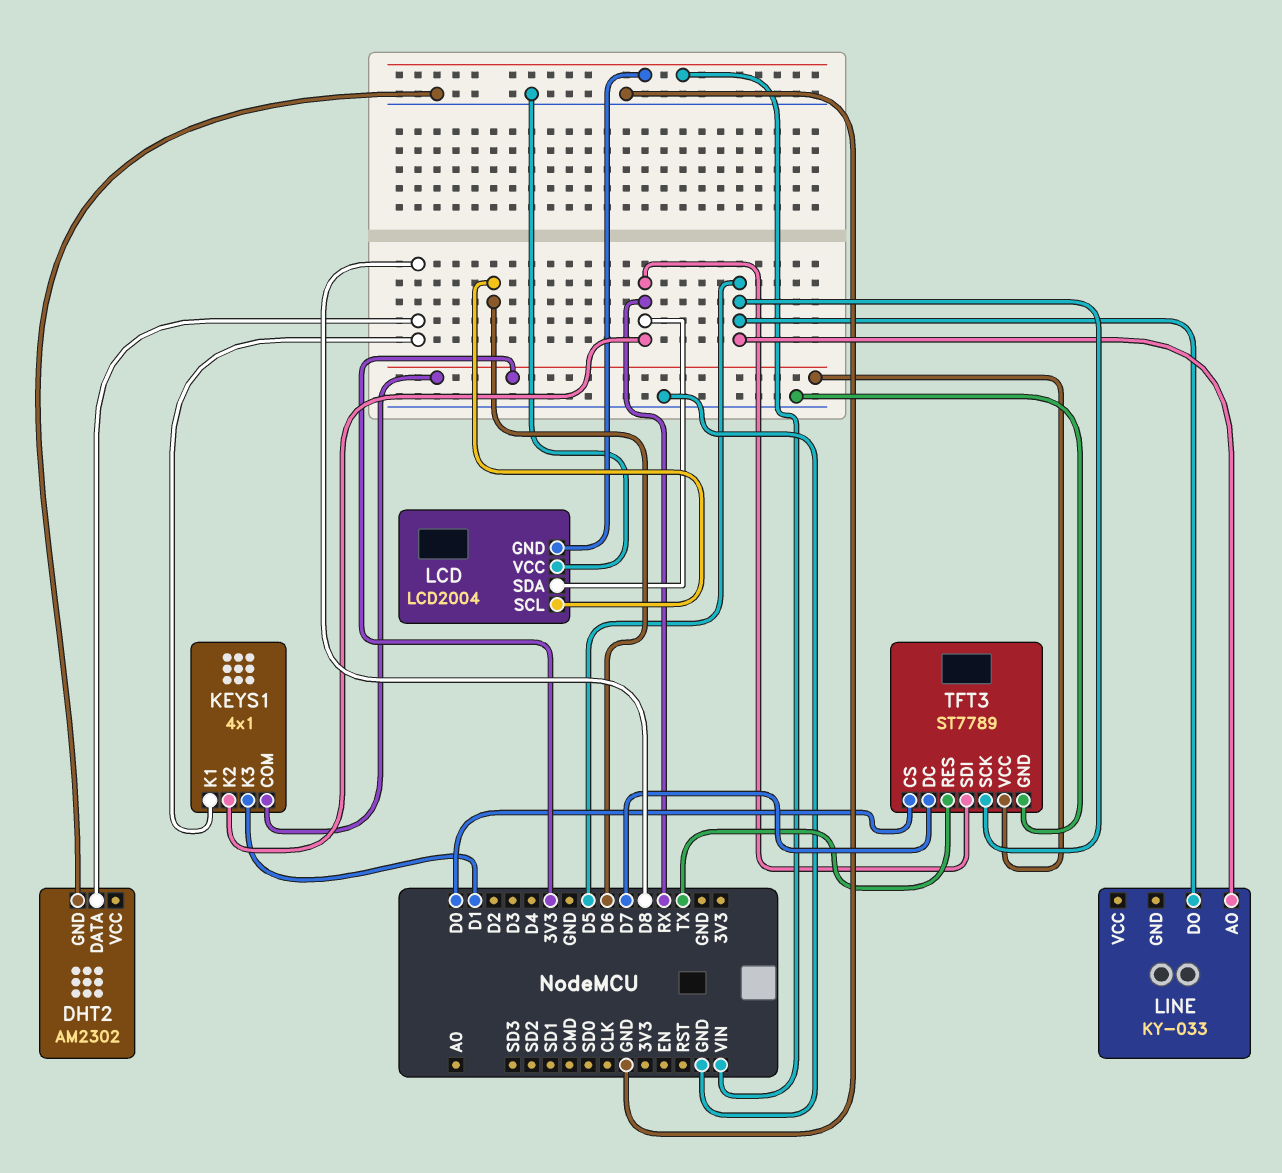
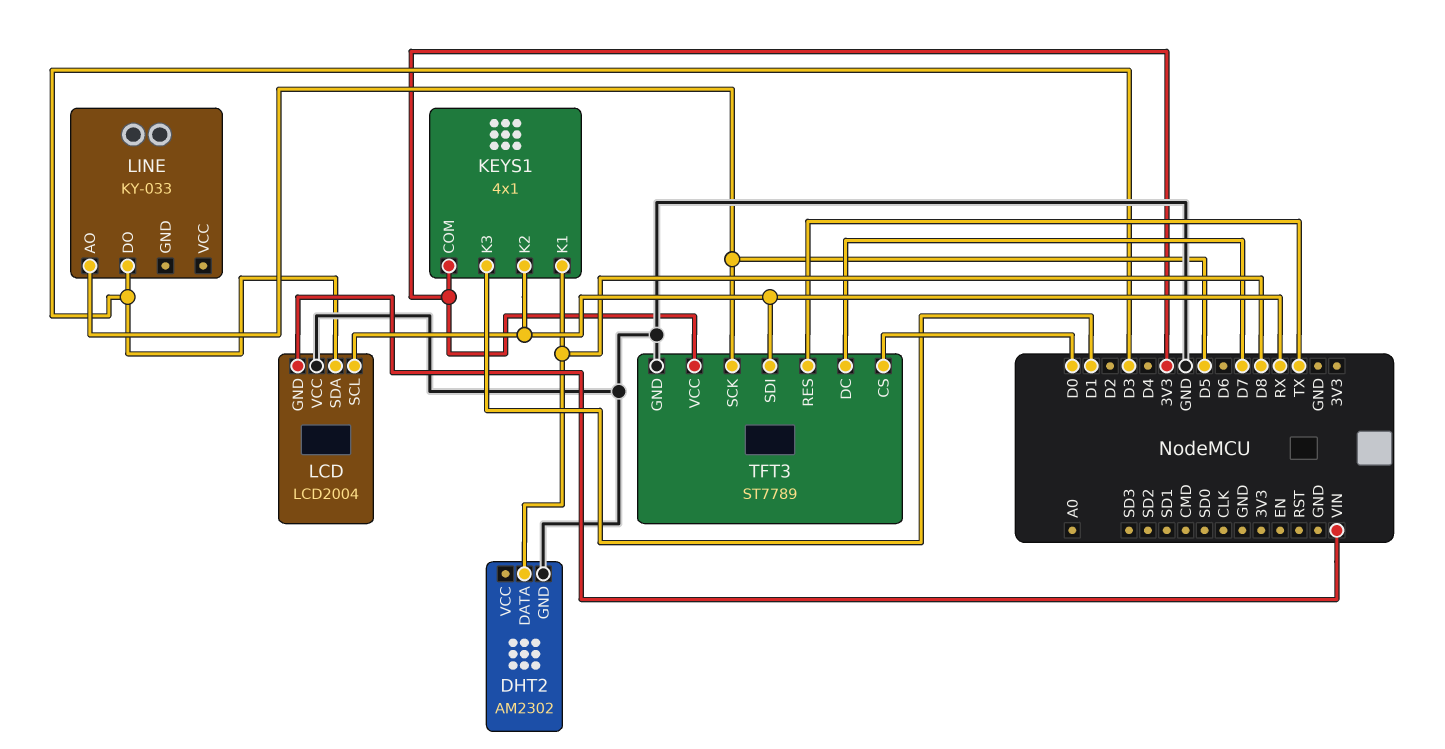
LCD pin SCL: D6 -> RX
LCD pin SDA: RX -> D3
LINE pin DO: D5 -> D3

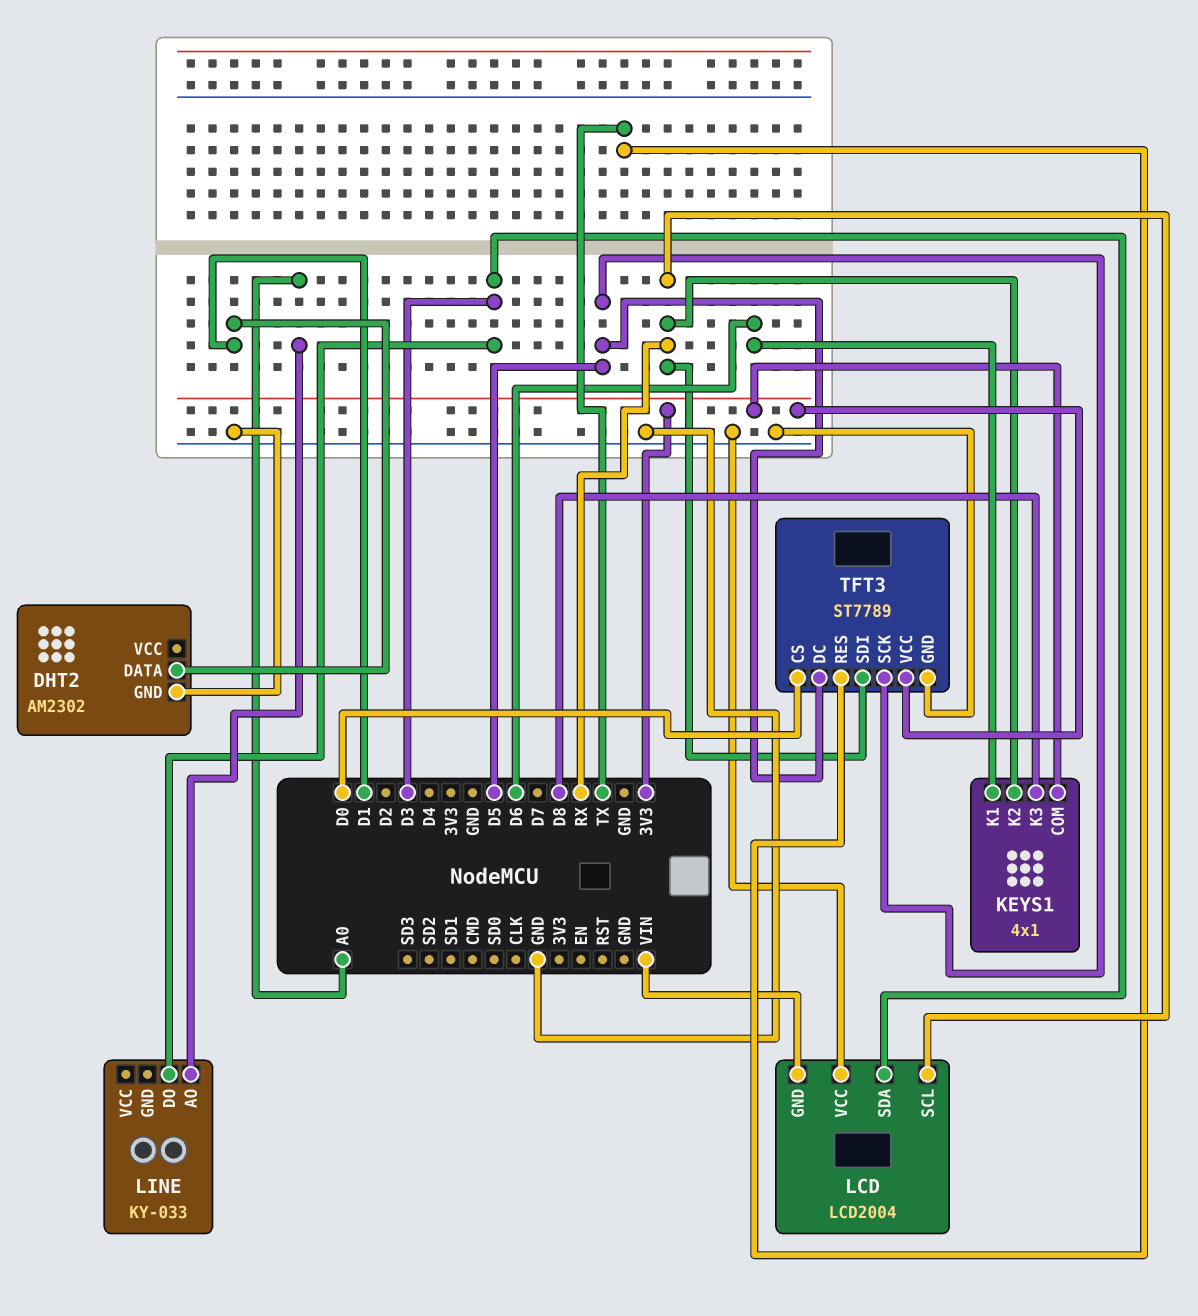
DHT2 pin DATA: D8 -> D1
KEYS1 pin K1: D8 -> D6
KEYS1 pin K3: D1 -> D8
LINE pin AO: D5 -> A0
TFT3 pin DC: D7 -> D5

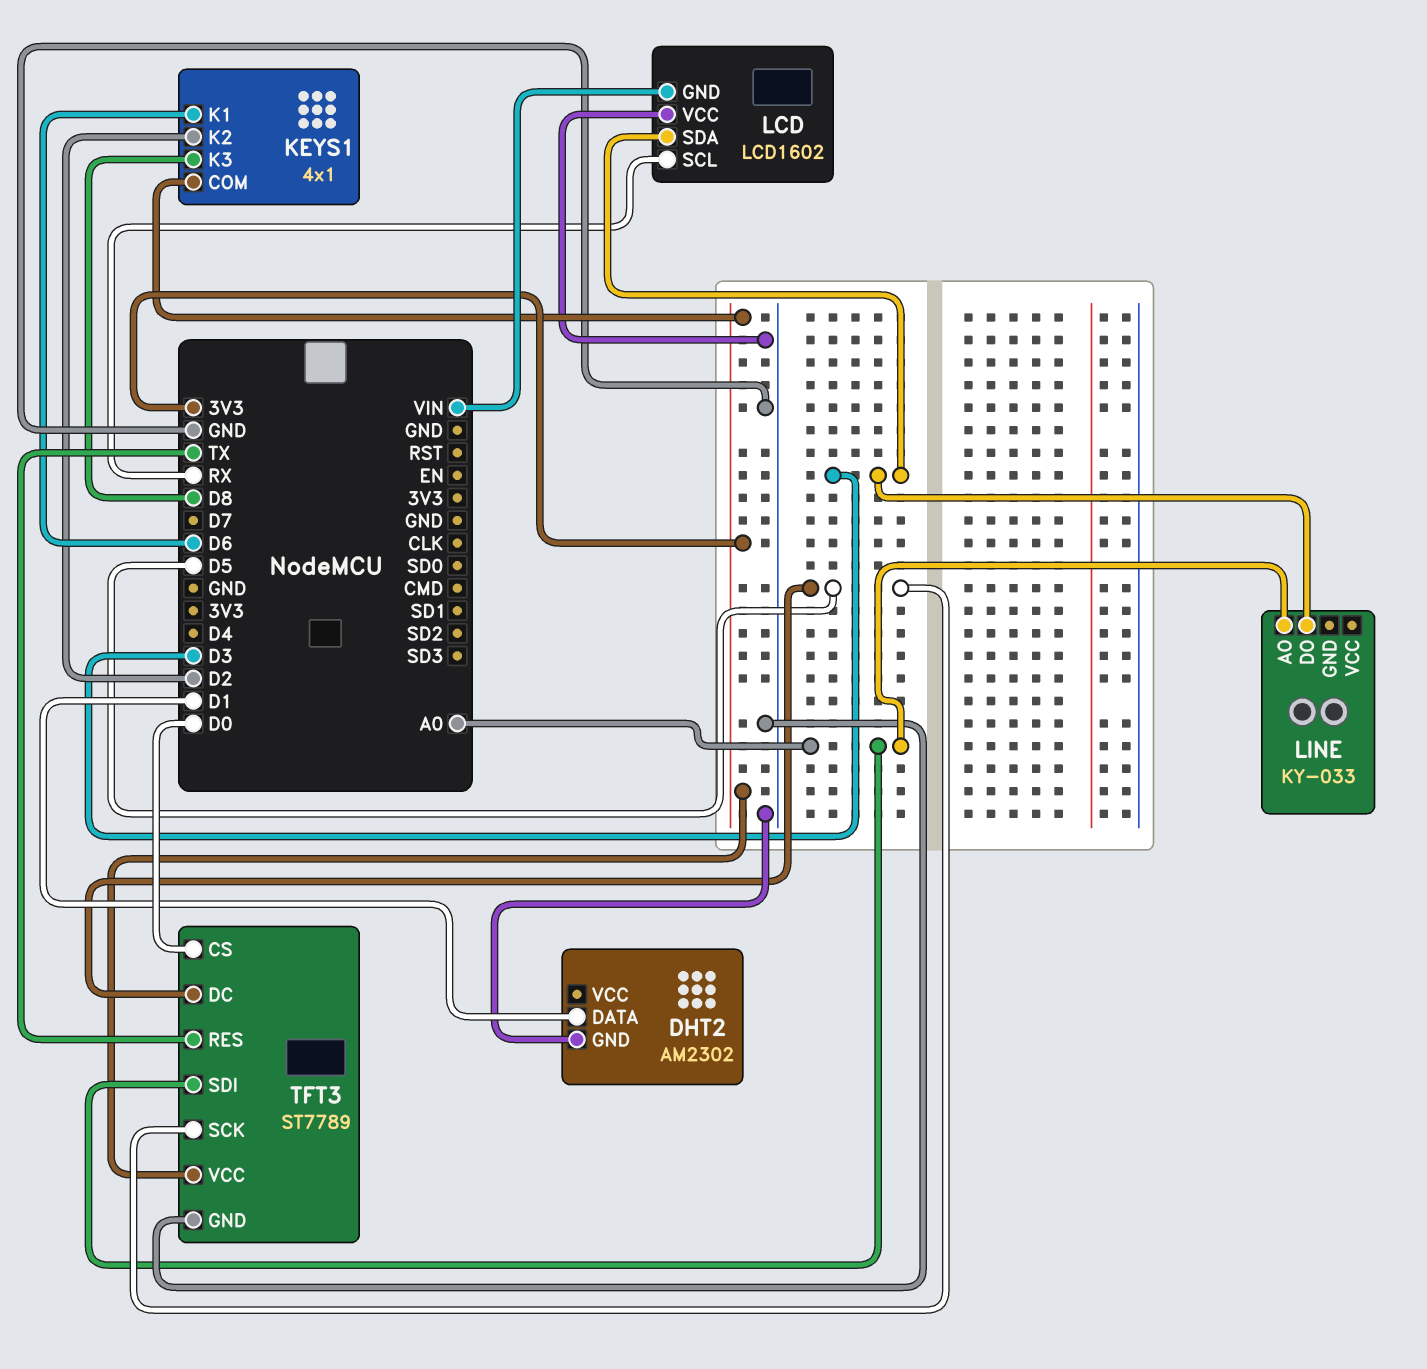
KEYS1 pin K2: RX -> D2
LCD: LCD2004 -> LCD1602
TFT3 pin SDI: RX -> A0

